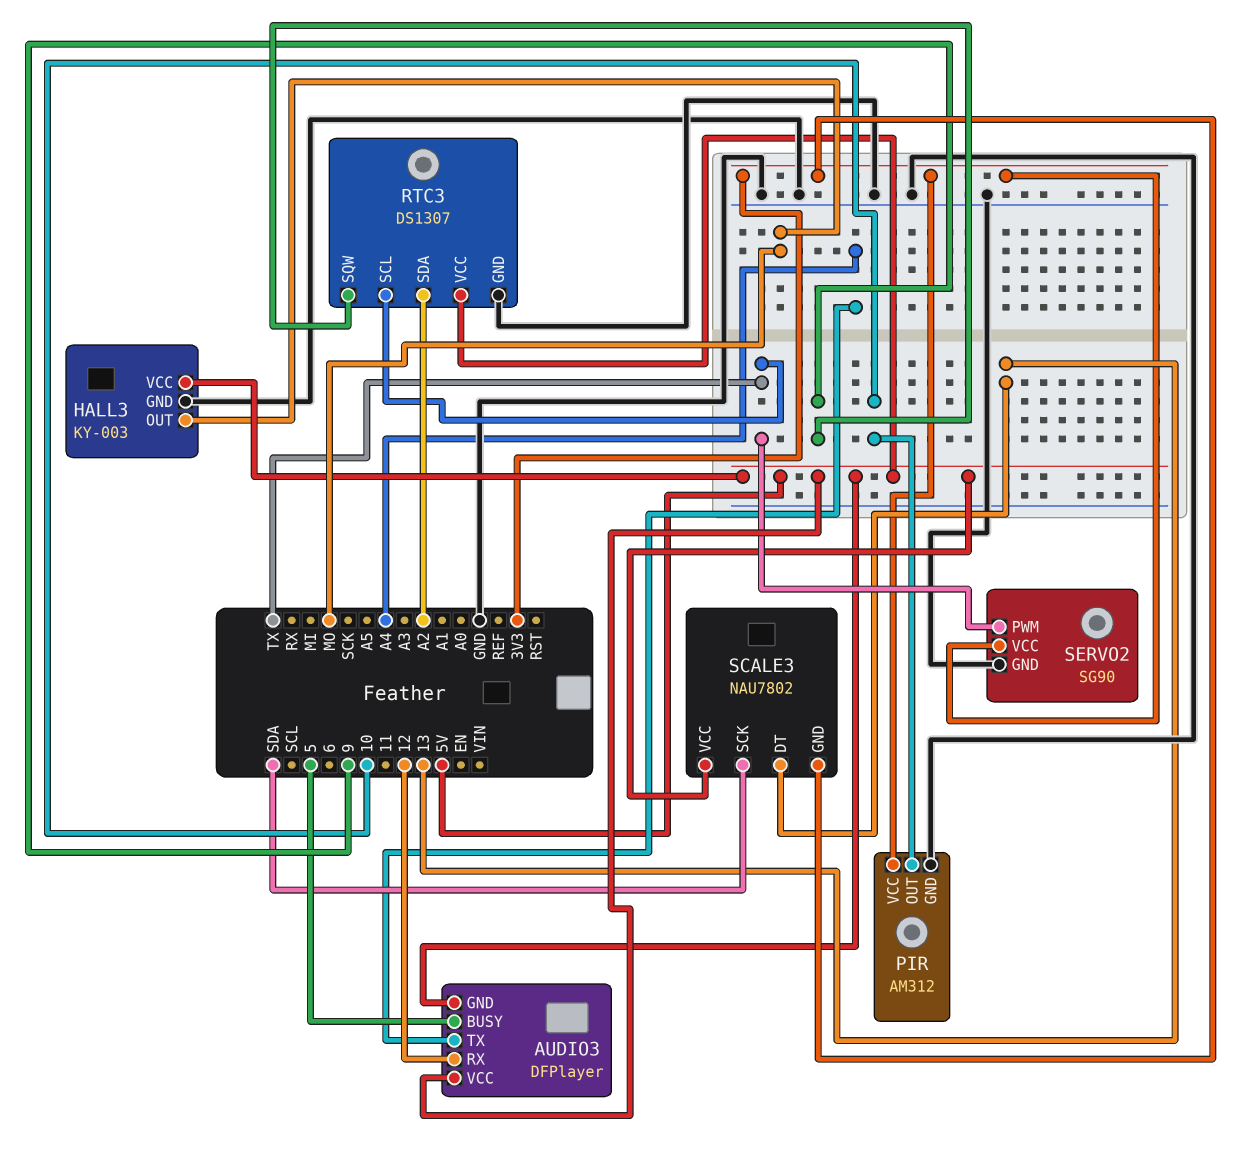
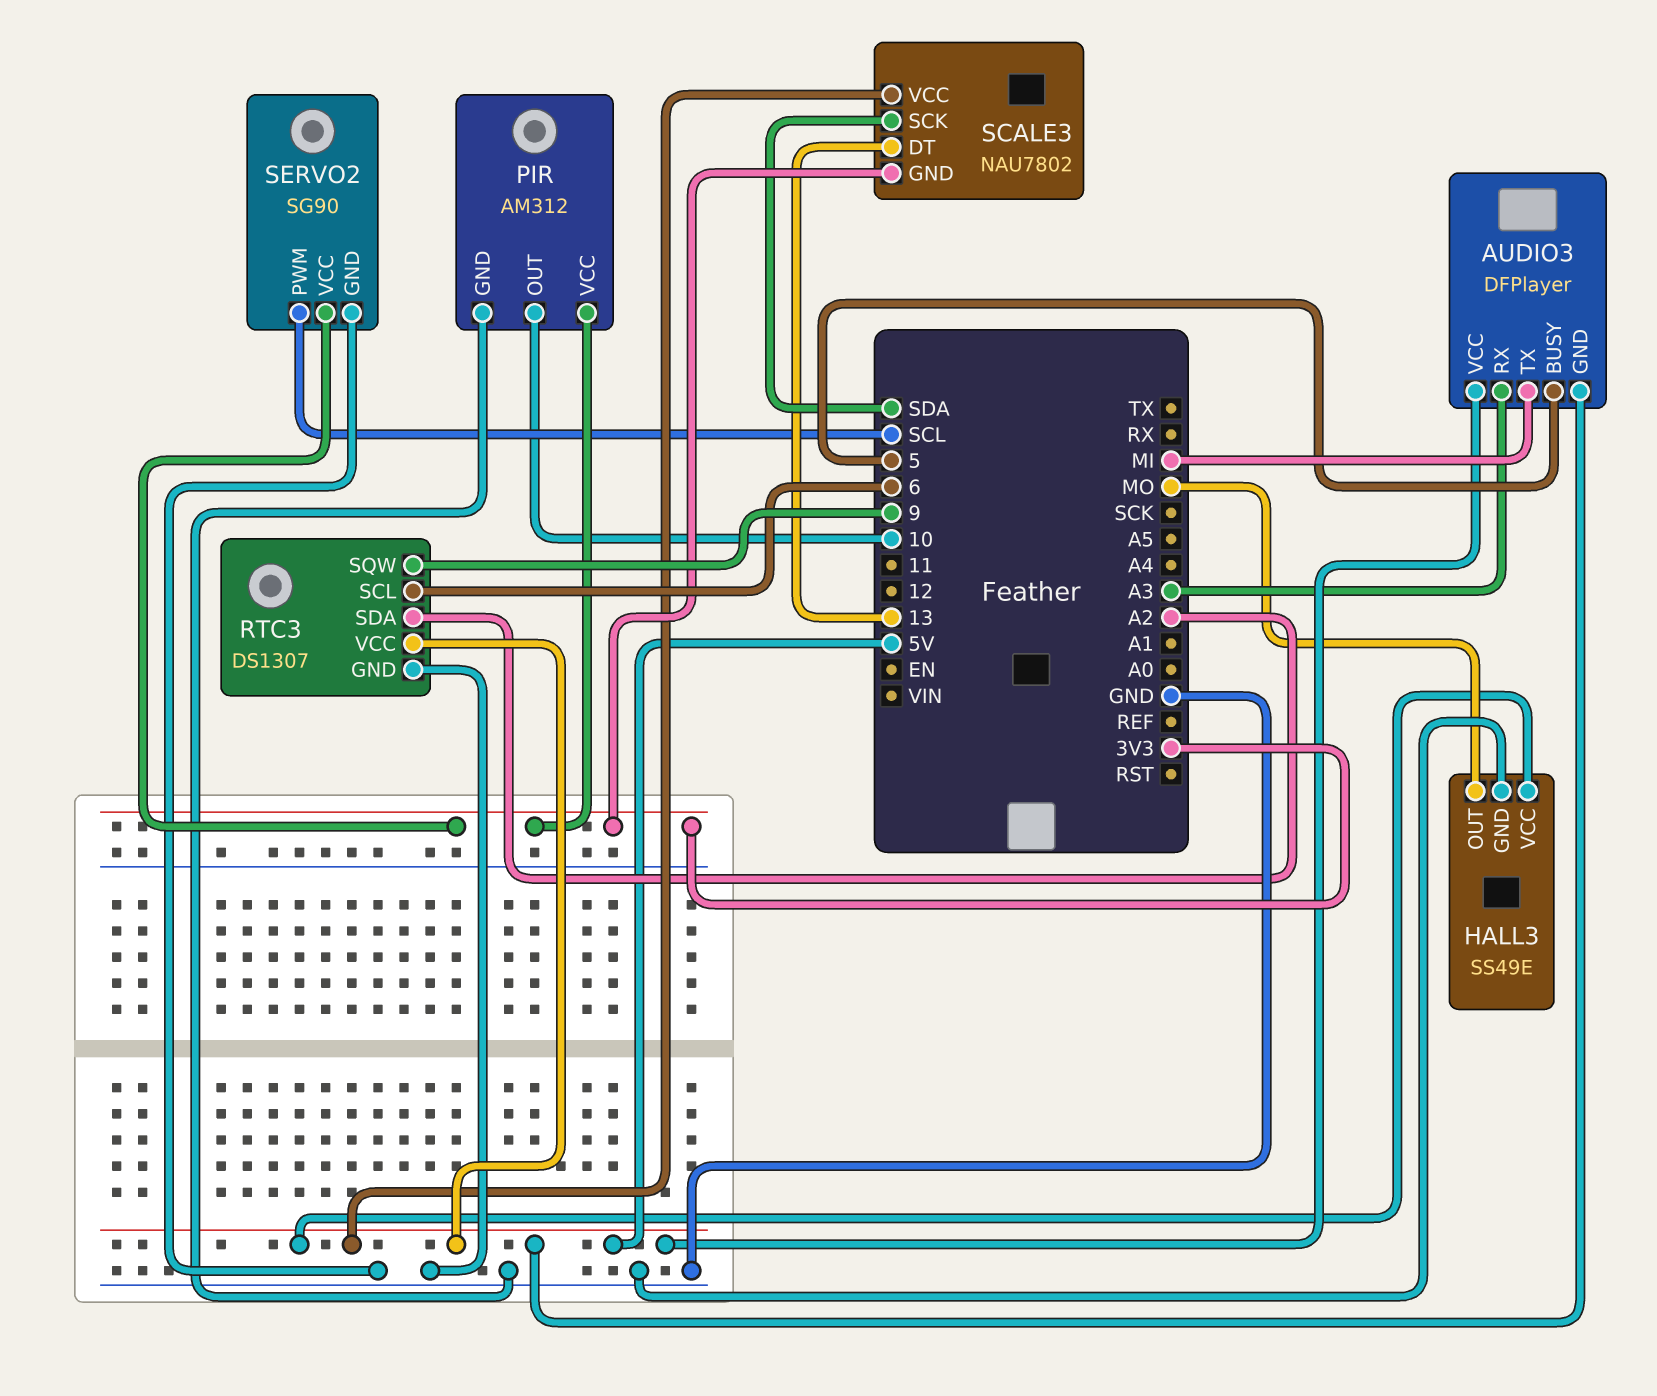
AUDIO3 pin RX: 12 -> A3
AUDIO3 pin TX: A4 -> MI
HALL3: KY-003 -> SS49E
RTC3 pin SCL: TX -> 6
SERVO2 pin PWM: TX -> SCL

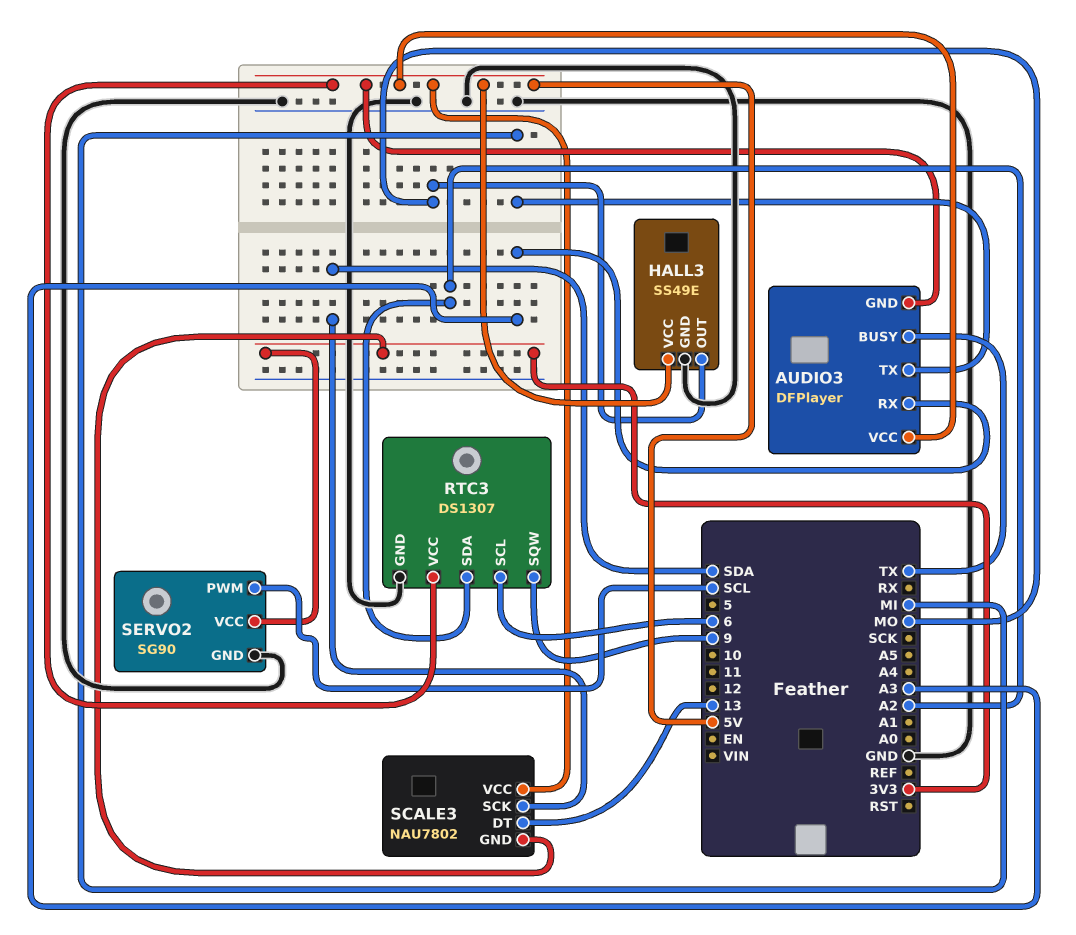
AUDIO3 pin BUSY: 5 -> TX
PIR: AM312 -> none
PIR pin GND: GND -> none
PIR pin OUT: 10 -> none
PIR pin VCC: 3V3 -> none

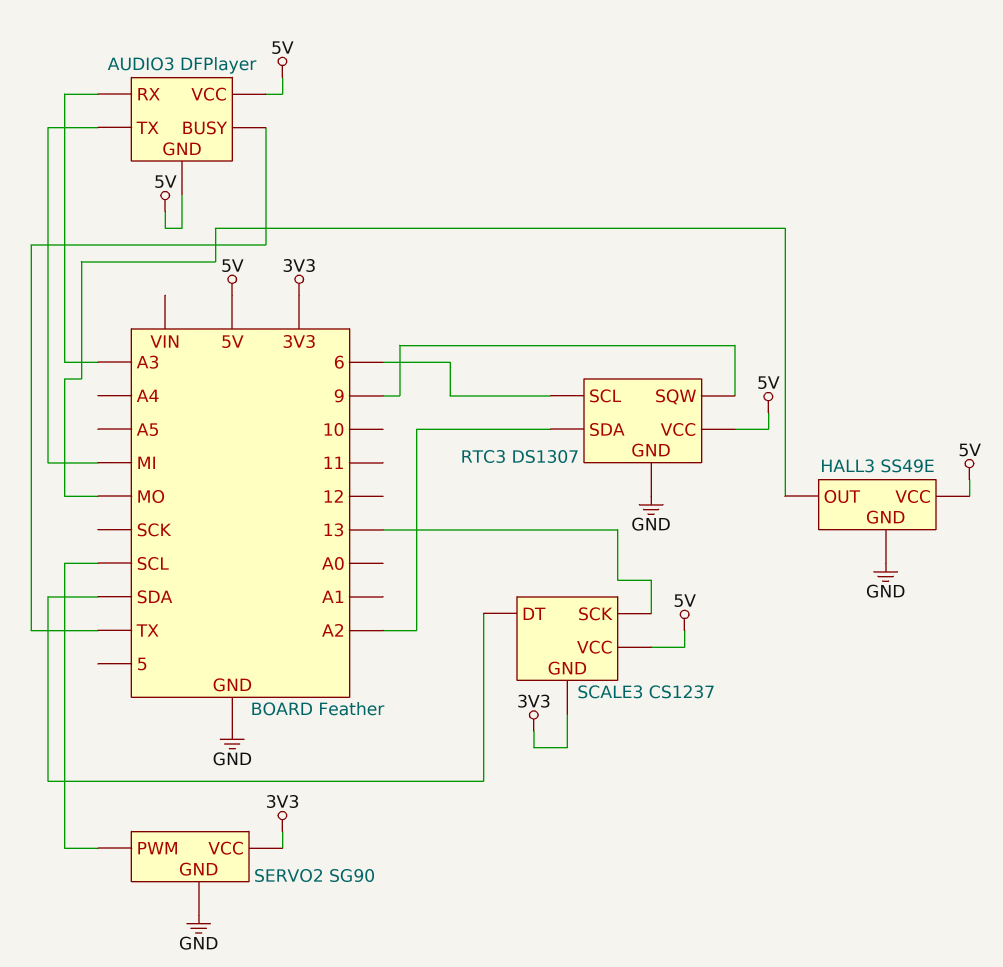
SCALE3: NAU7802 -> CS1237
SCALE3 pin DT: 13 -> SDA
SCALE3 pin SCK: SDA -> 13

